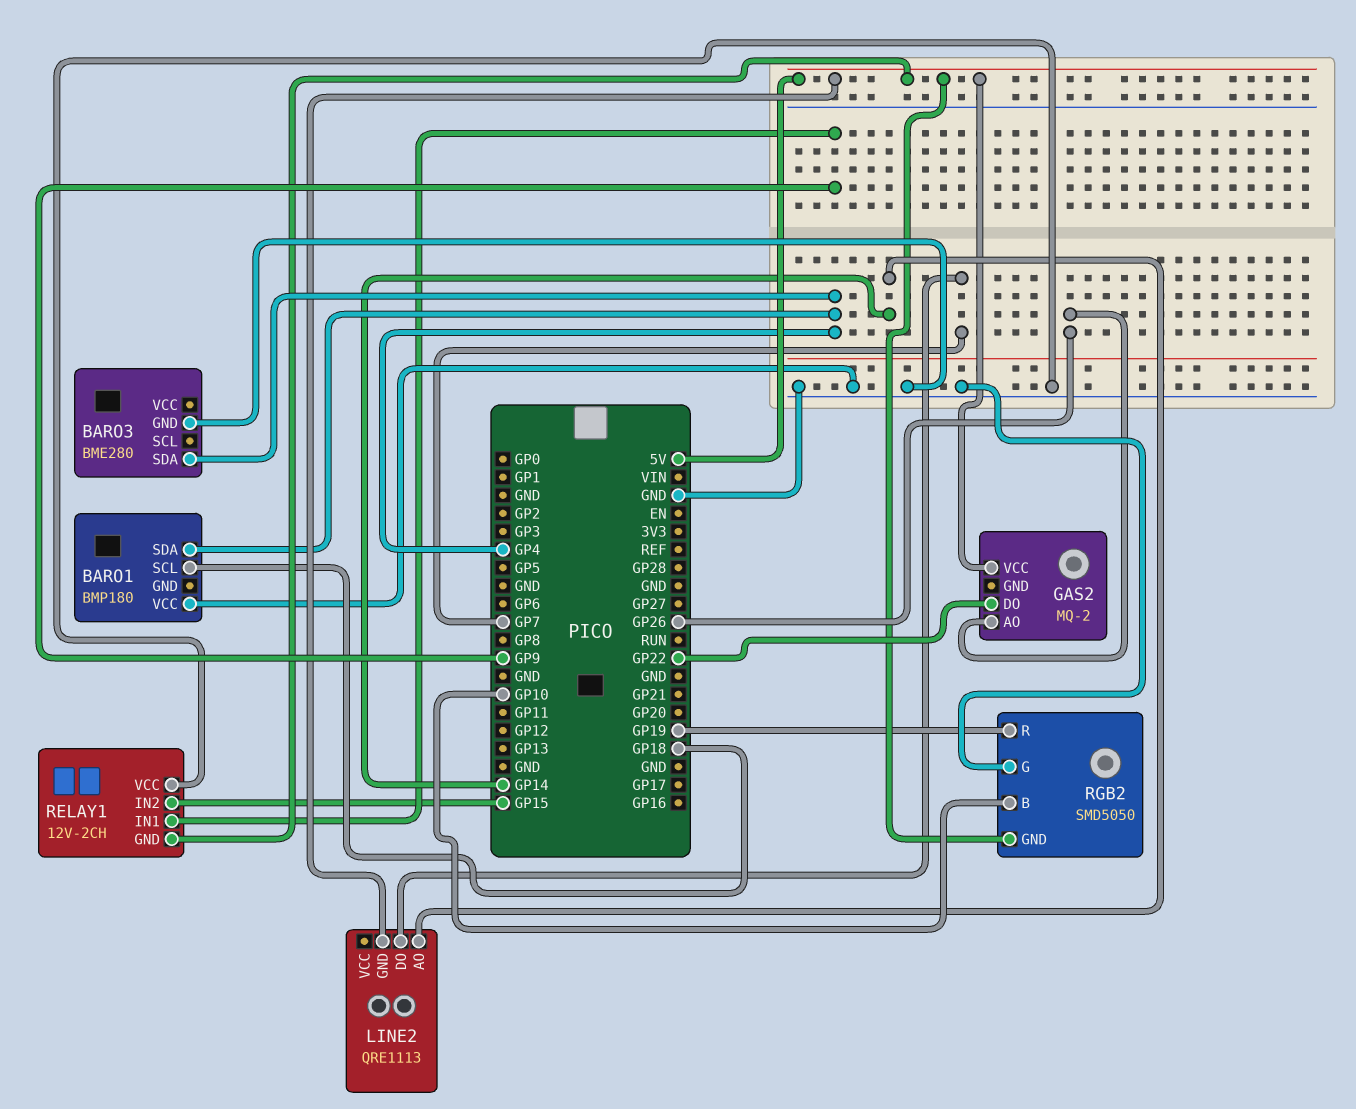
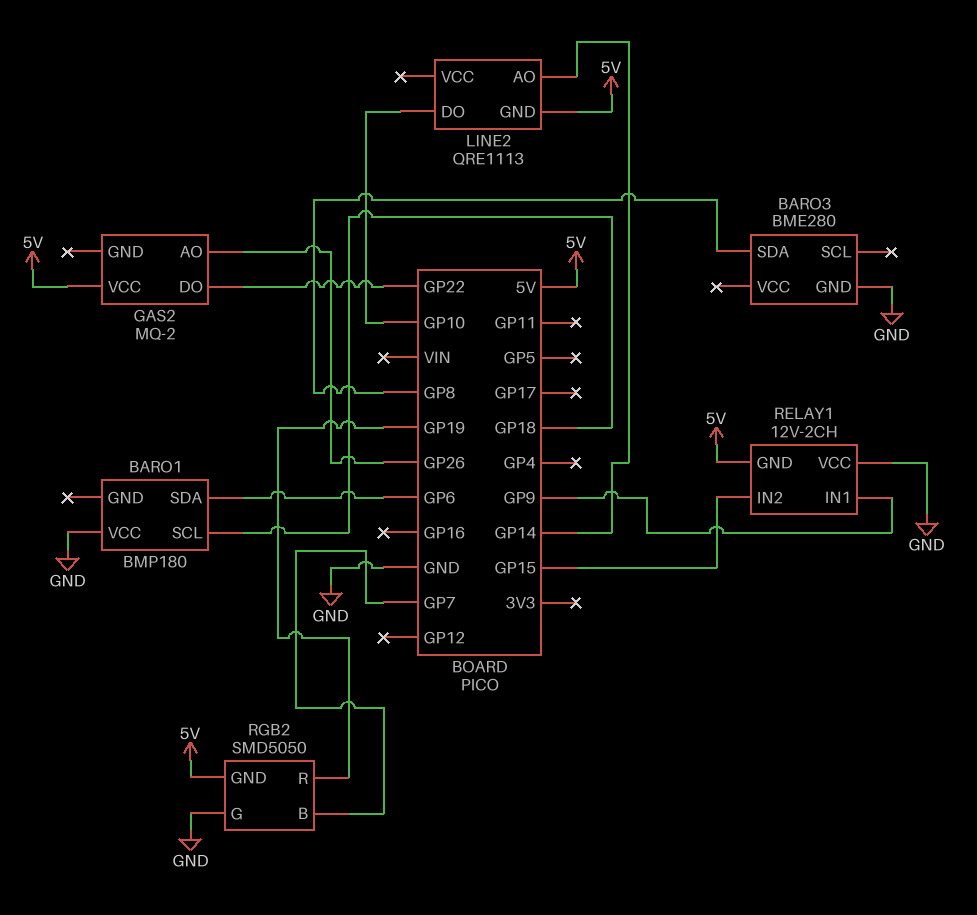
BARO1 pin SDA: GP4 -> GP6
BARO3 pin SDA: GP4 -> GP8
LINE2 pin DO: GP7 -> GP10
RGB2 pin B: GP10 -> GP7

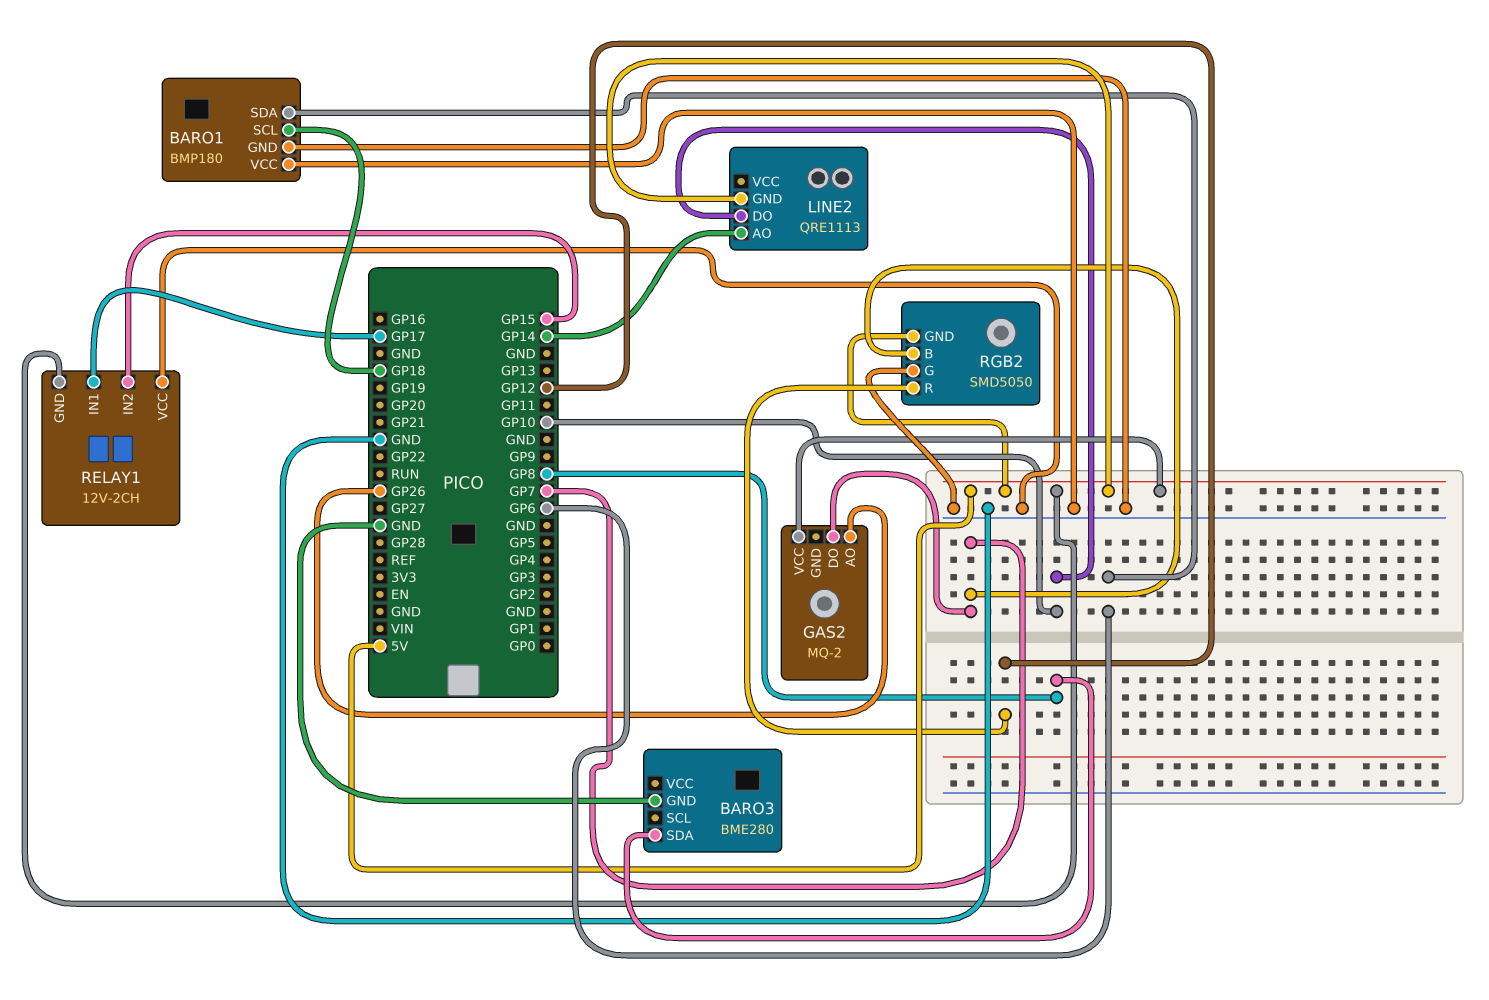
BARO1 pin GND: none -> GND
GAS2 pin DO: GP22 -> GP7
RELAY1 pin IN1: GP9 -> GP17
RGB2 pin R: GP19 -> GP12

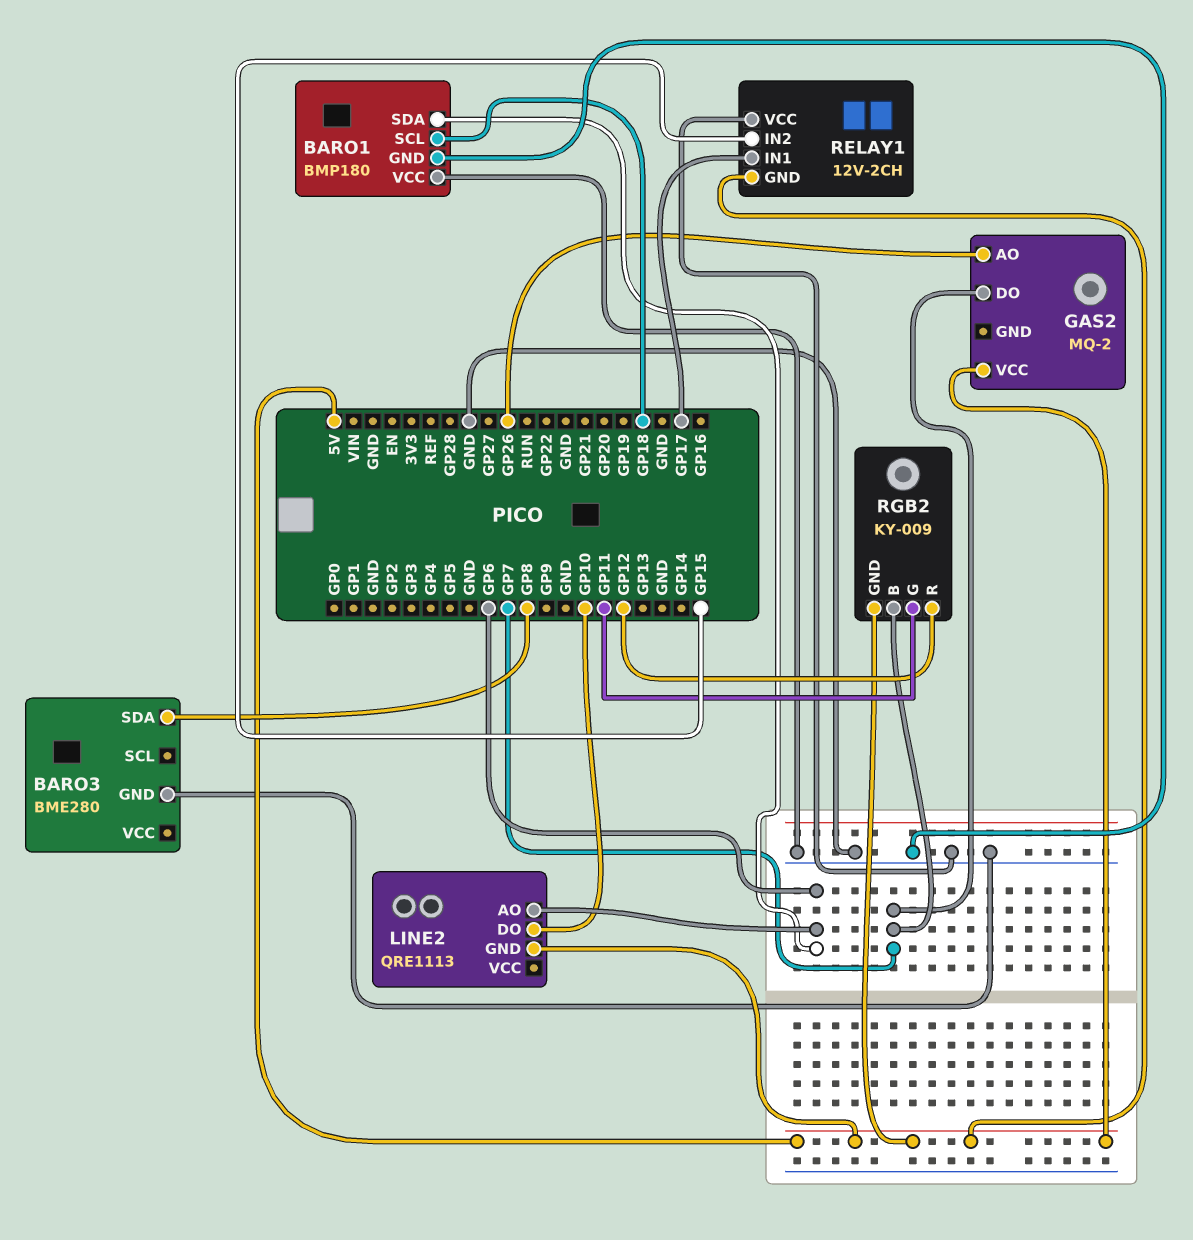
LINE2 pin AO: GP14 -> GP6
RGB2: SMD5050 -> KY-009
RGB2 pin G: GND -> GP11

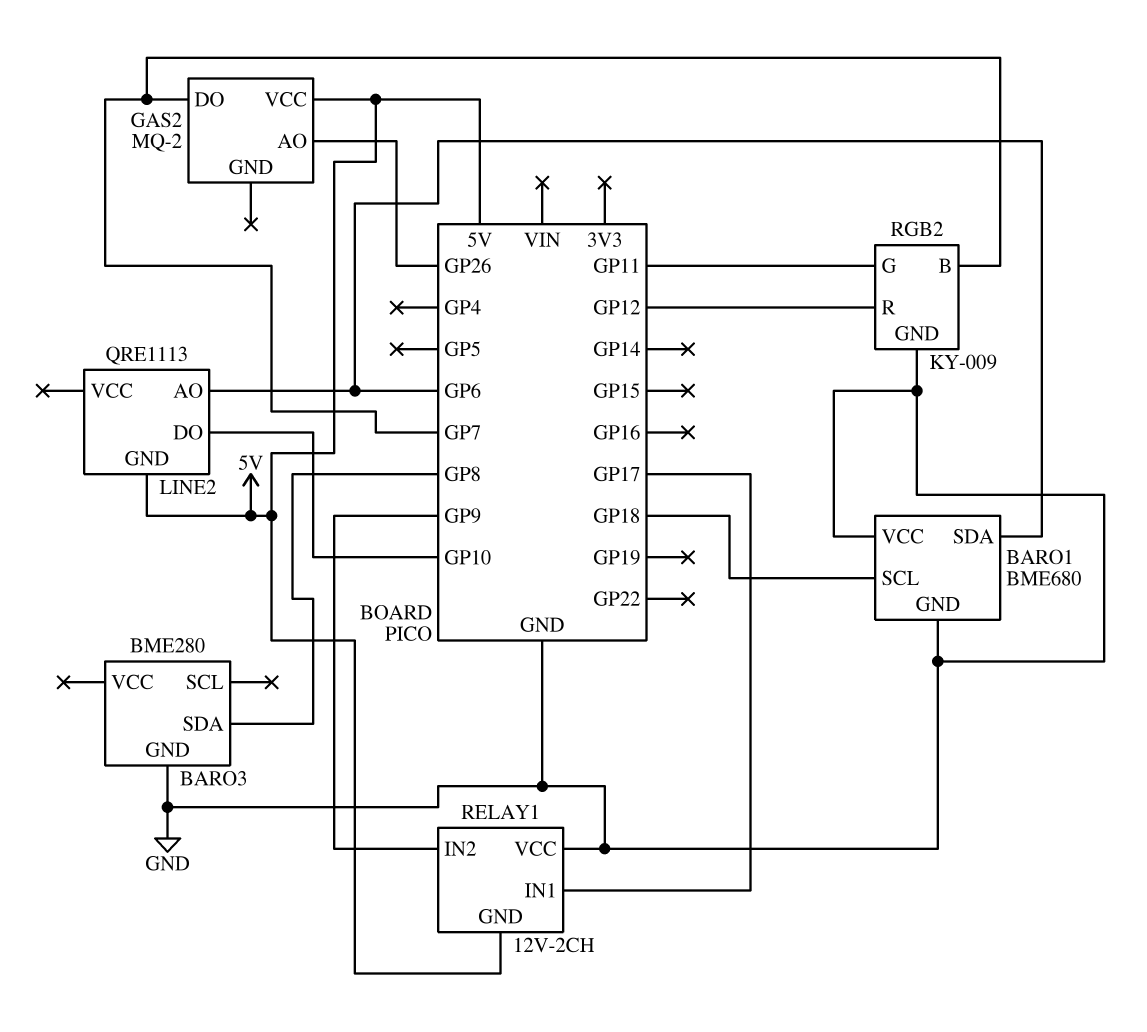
BARO1: BMP180 -> BME680
RELAY1 pin IN2: GP15 -> GP9
RGB2 pin GND: 5V -> GND

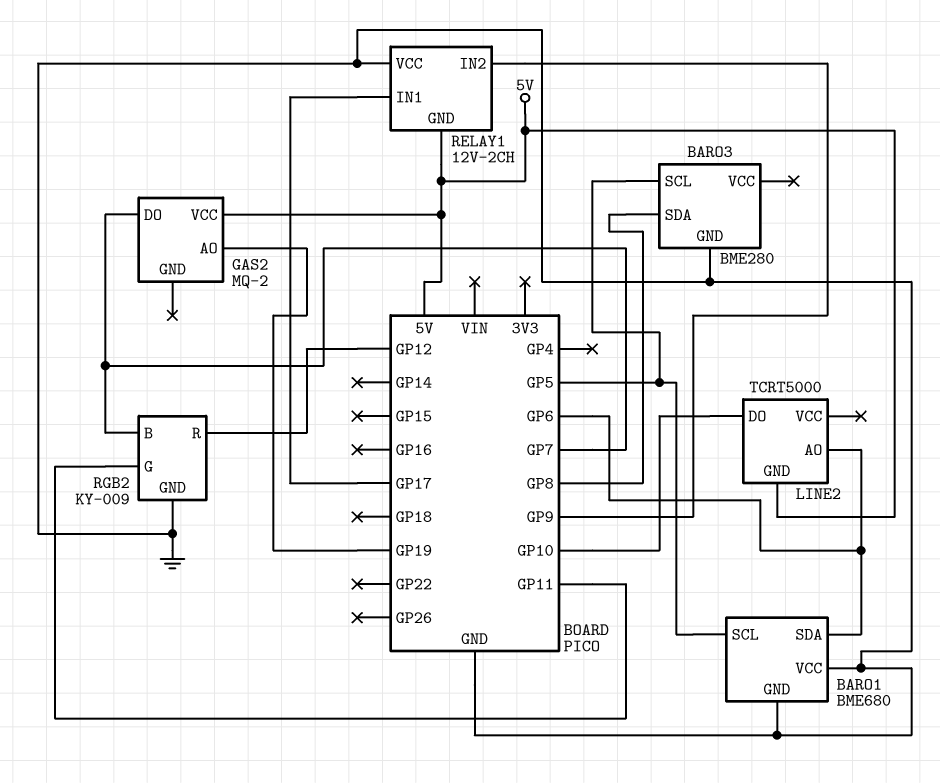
BARO1 pin SCL: GP18 -> GP5
BARO3 pin SCL: none -> GP5
GAS2 pin AO: GP26 -> GP19
LINE2: QRE1113 -> TCRT5000

